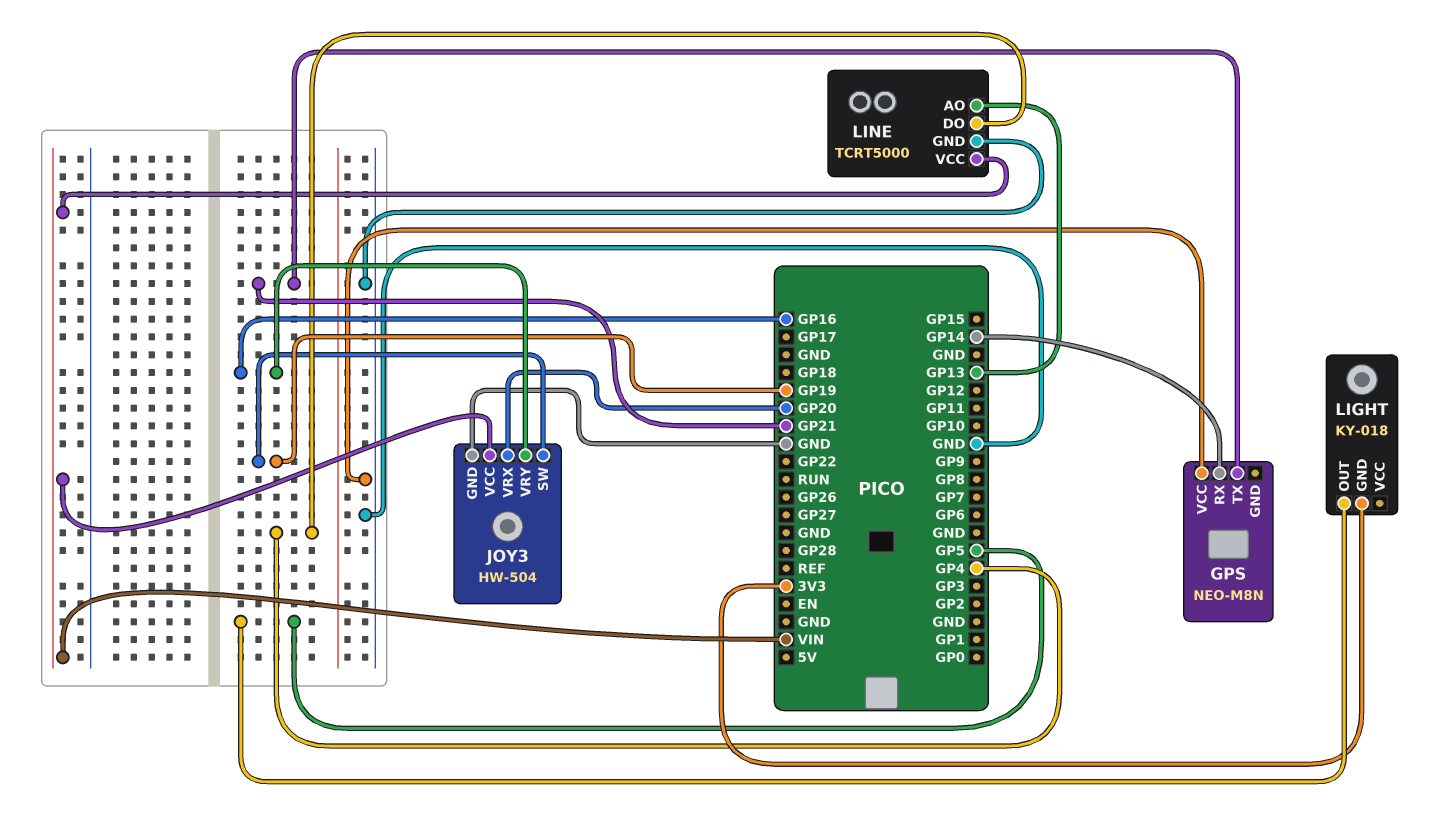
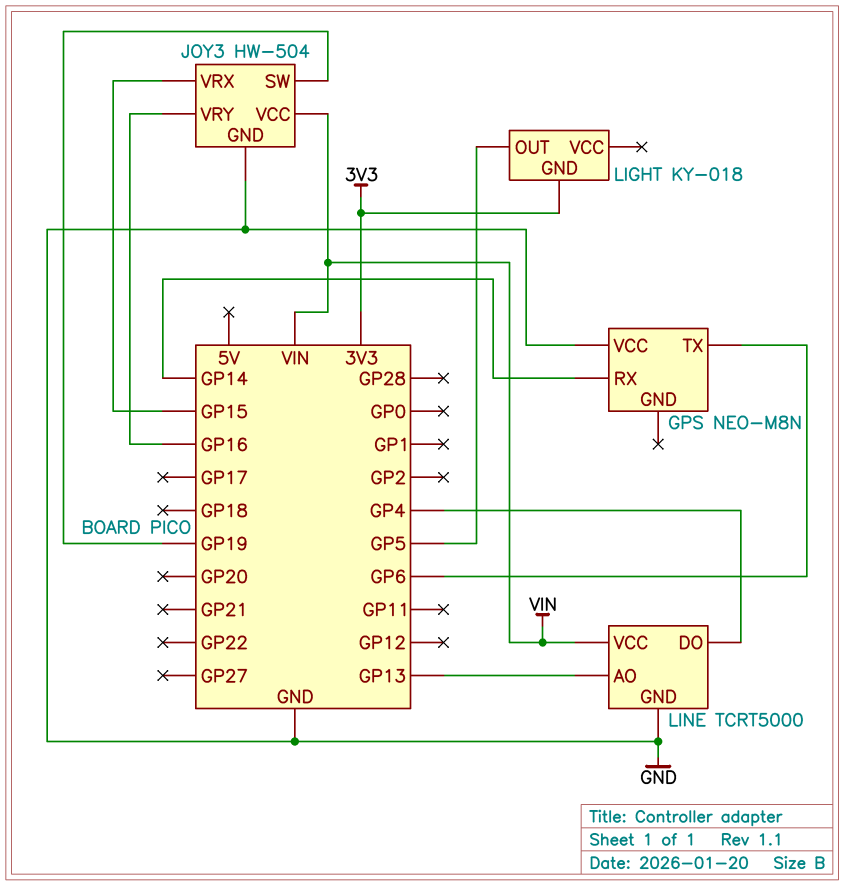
GPS pin TX: GP21 -> GP6
JOY3 pin VRX: GP20 -> GP15

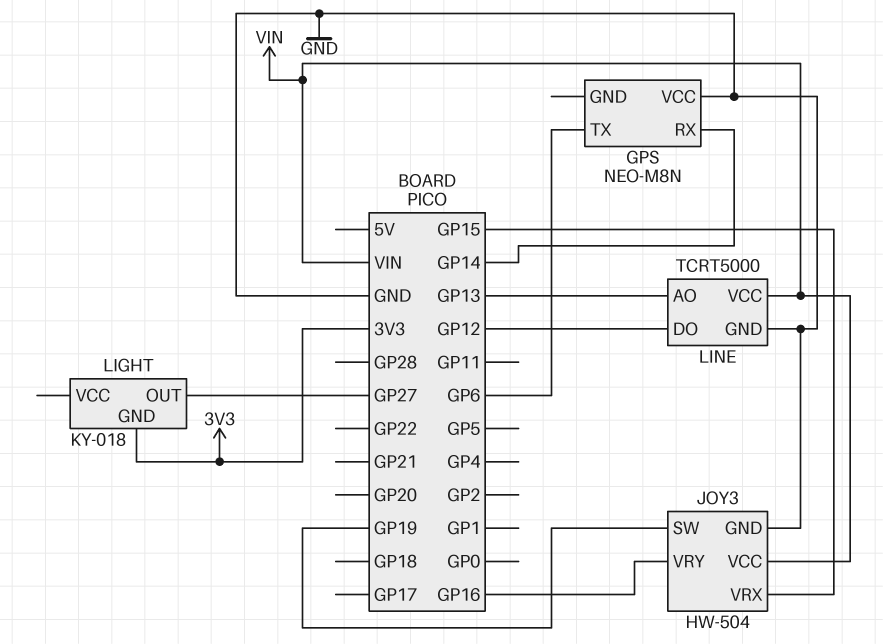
LIGHT pin OUT: GP5 -> GP27
LINE pin DO: GP4 -> GP12

